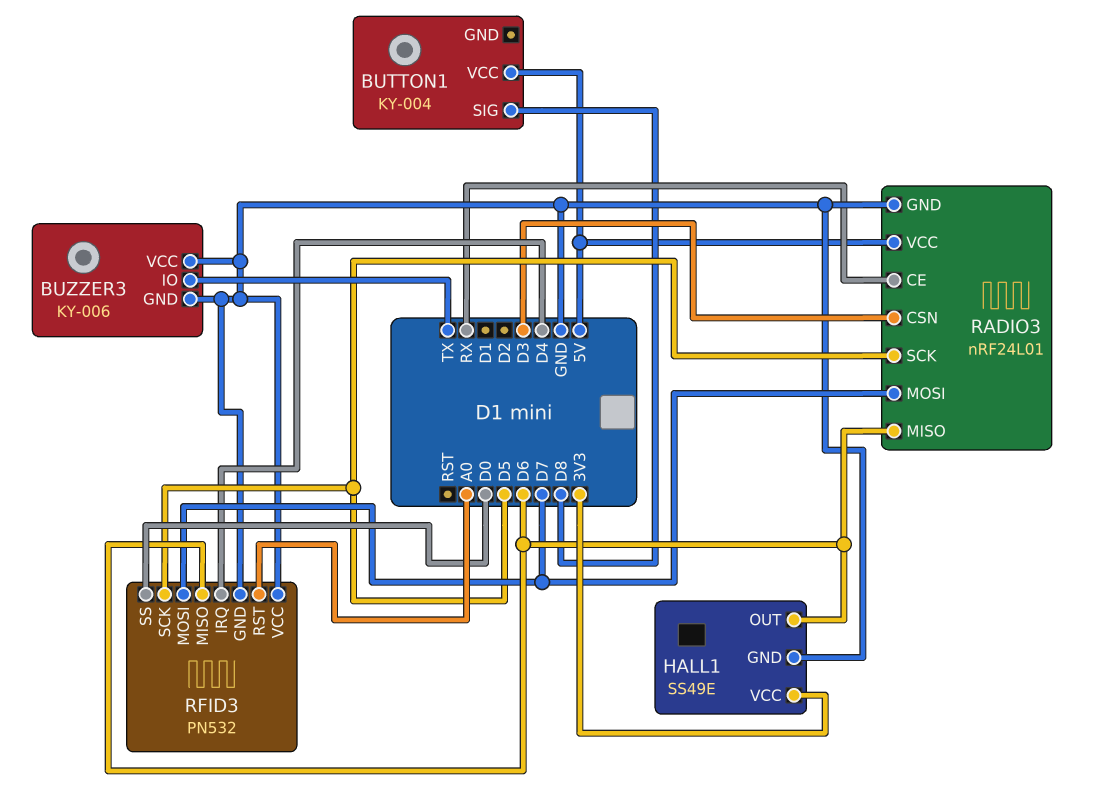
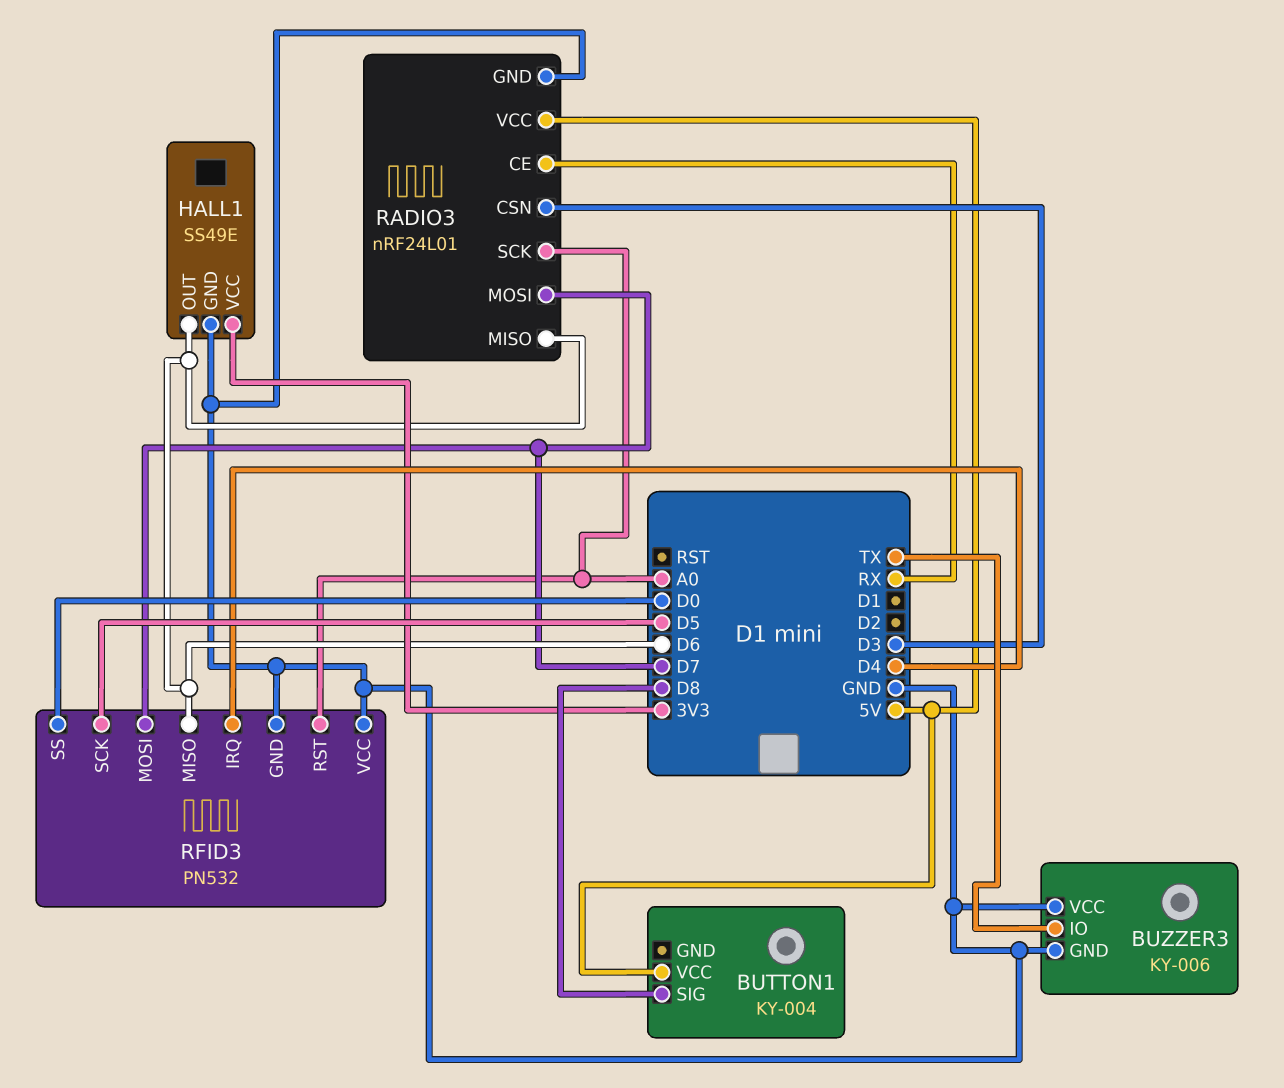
RADIO3 pin SCK: D5 -> A0

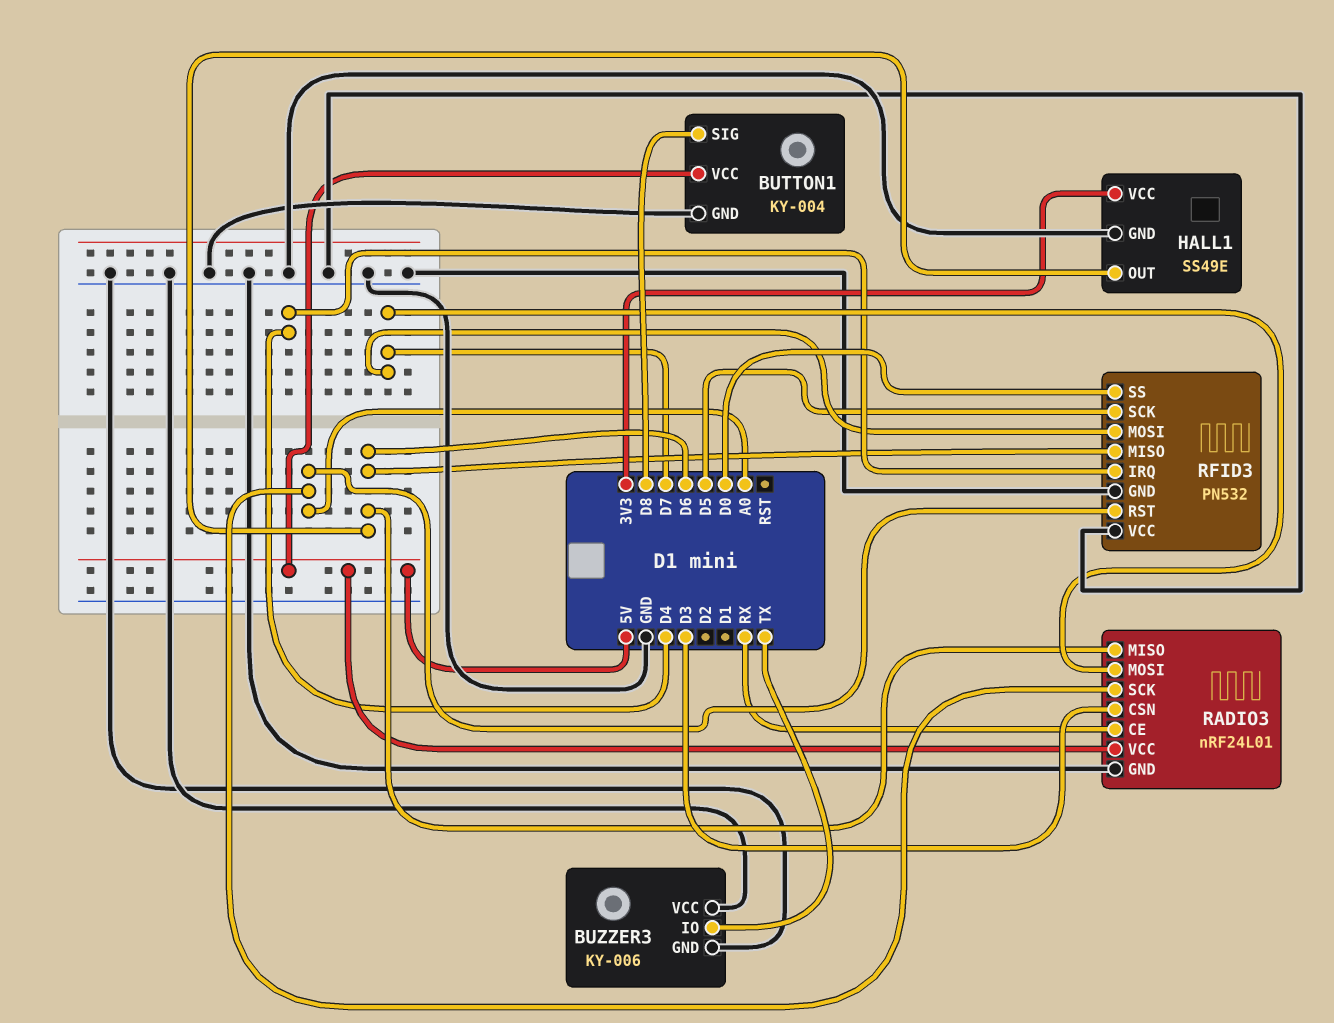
BUTTON1 pin GND: none -> GND

